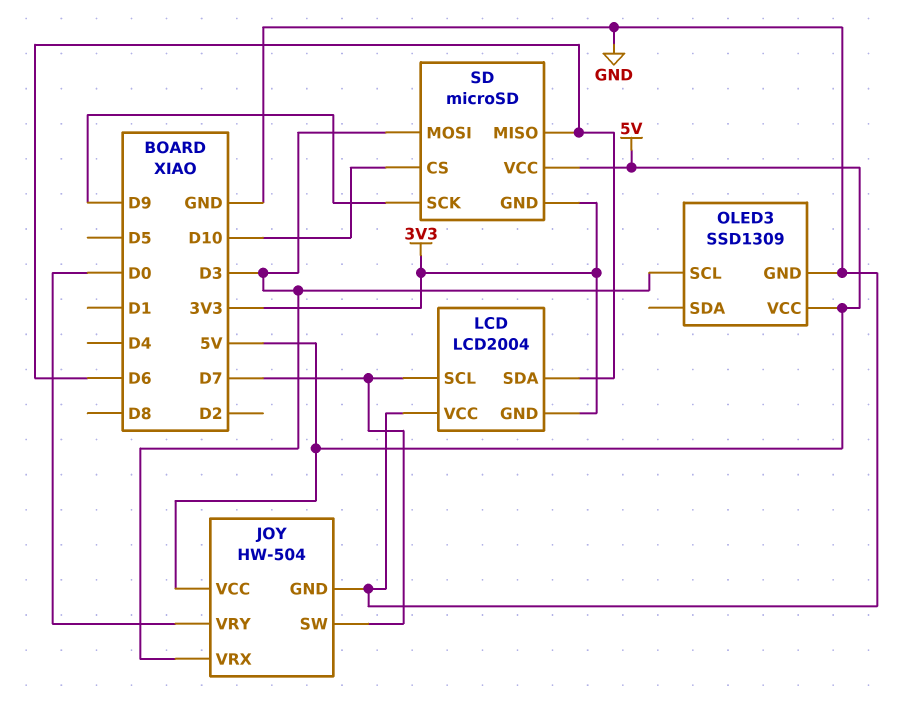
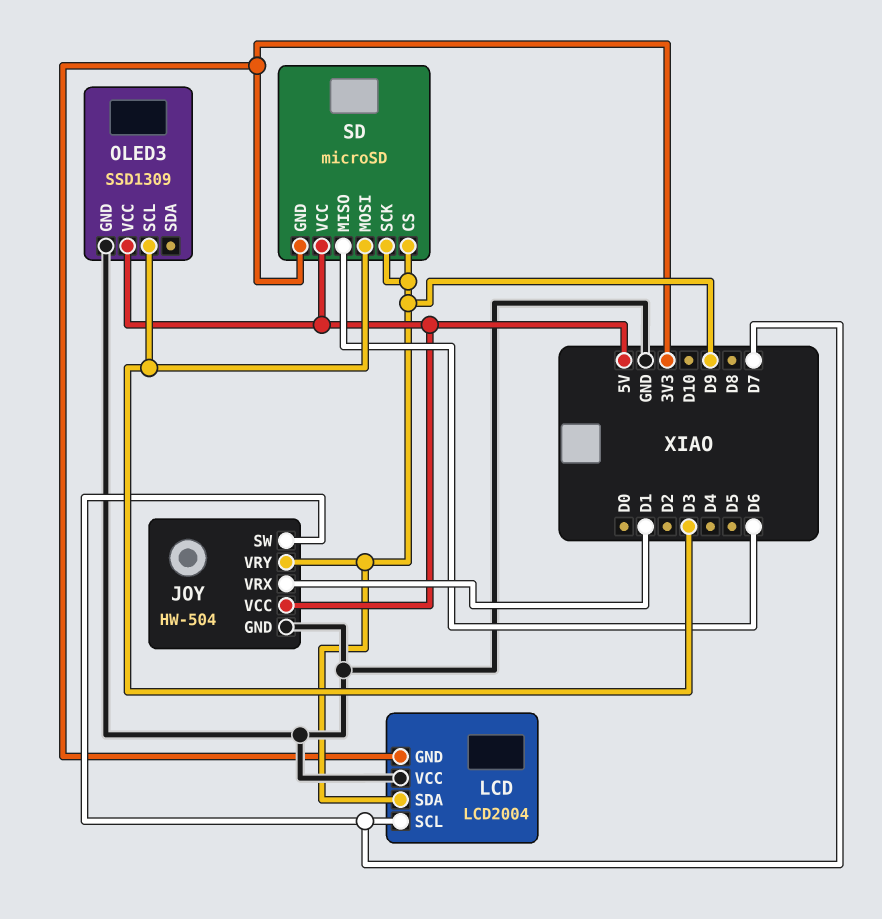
JOY pin VRX: D3 -> D1
JOY pin VRY: D0 -> D9
LCD pin SDA: D6 -> D9
SD pin CS: D10 -> D9

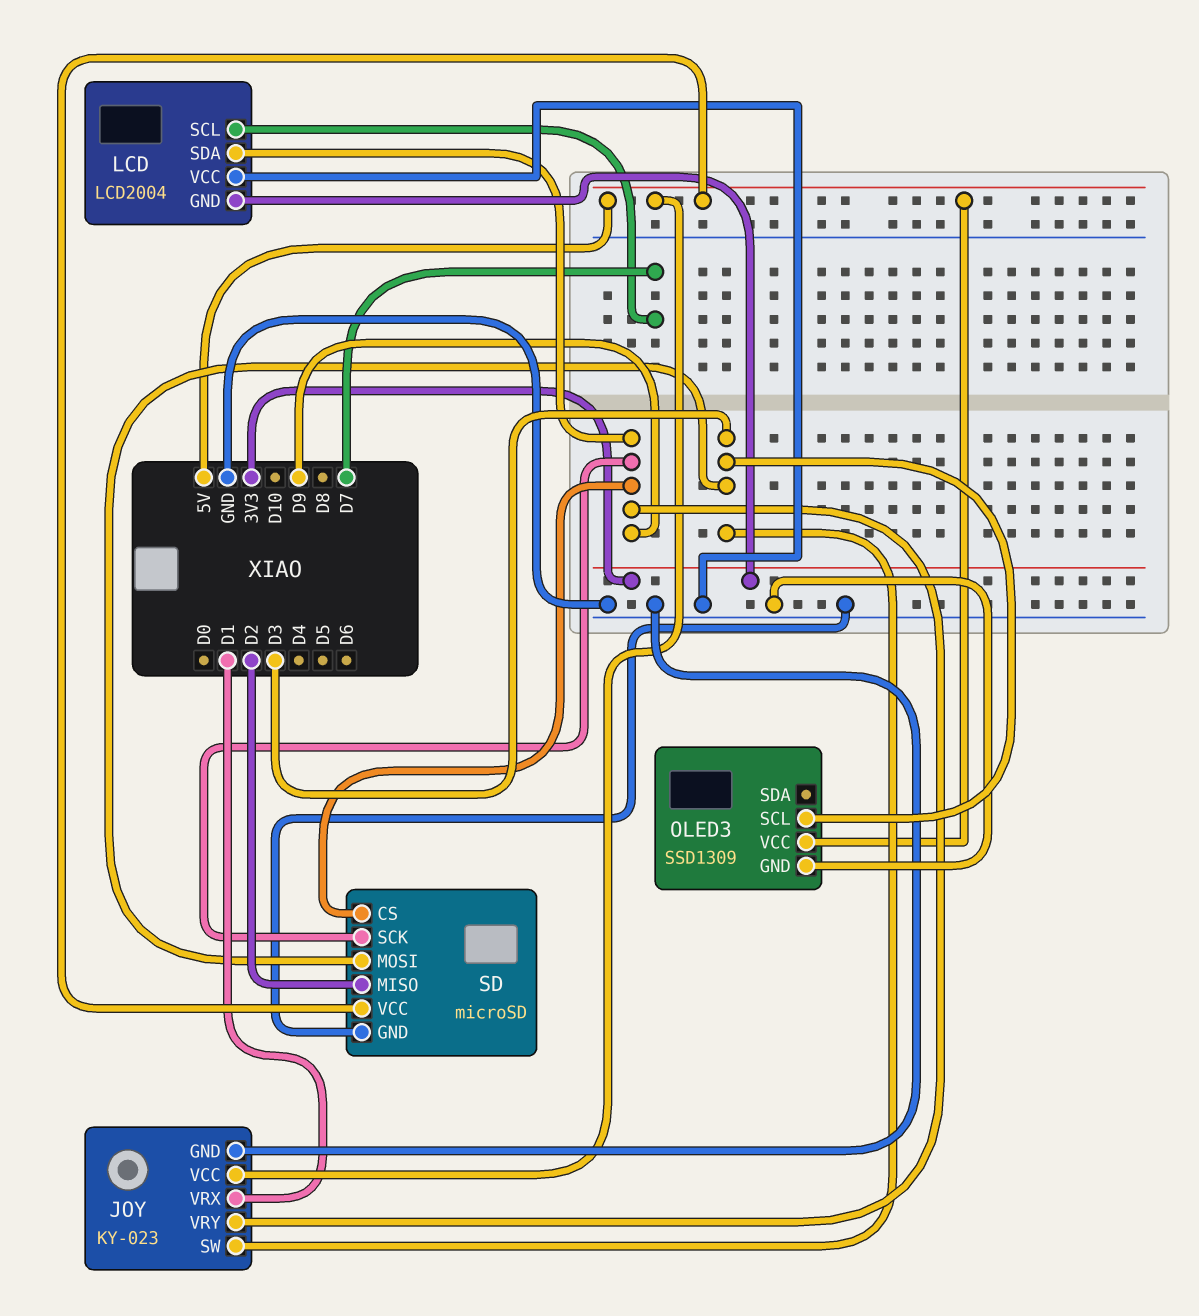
JOY: HW-504 -> KY-023
JOY pin SW: D7 -> D3
SD pin GND: 3V3 -> GND
SD pin MISO: D6 -> D2

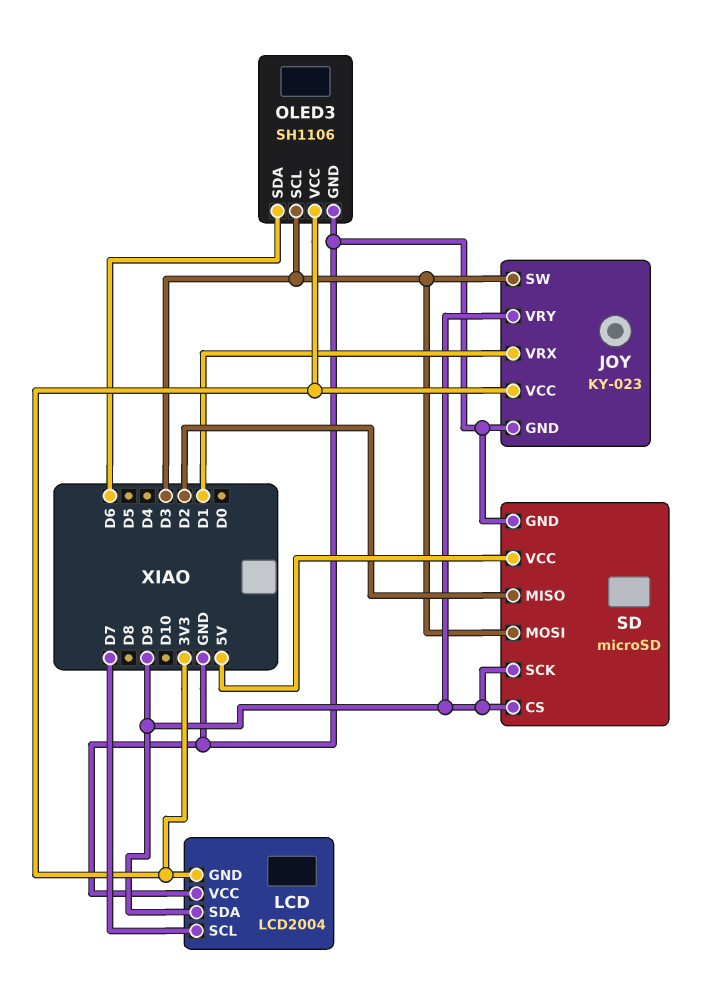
JOY pin VCC: 5V -> 3V3
OLED3: SSD1309 -> SH1106
OLED3 pin SDA: none -> D6
OLED3 pin VCC: 5V -> 3V3

